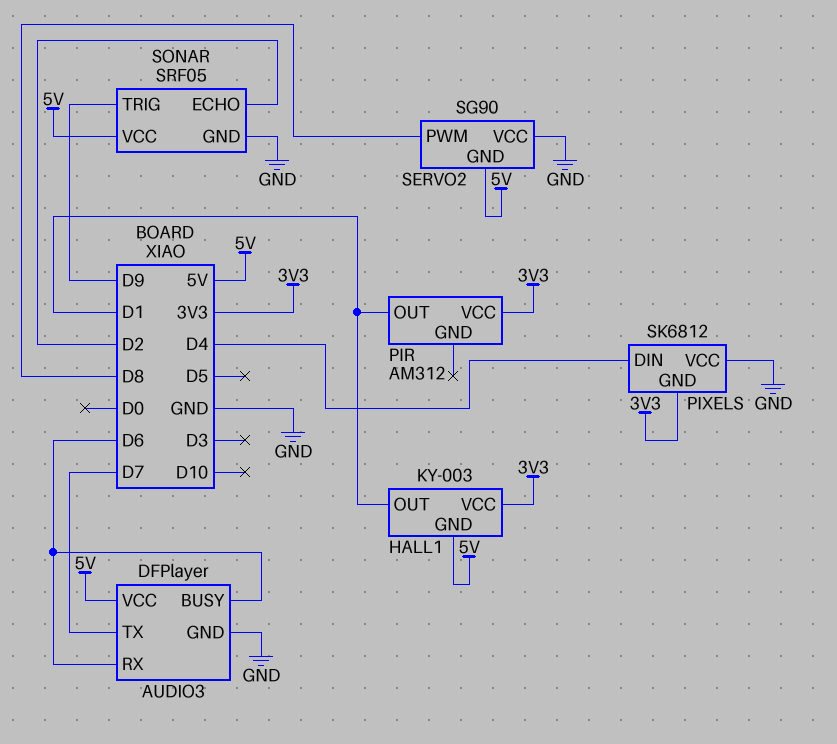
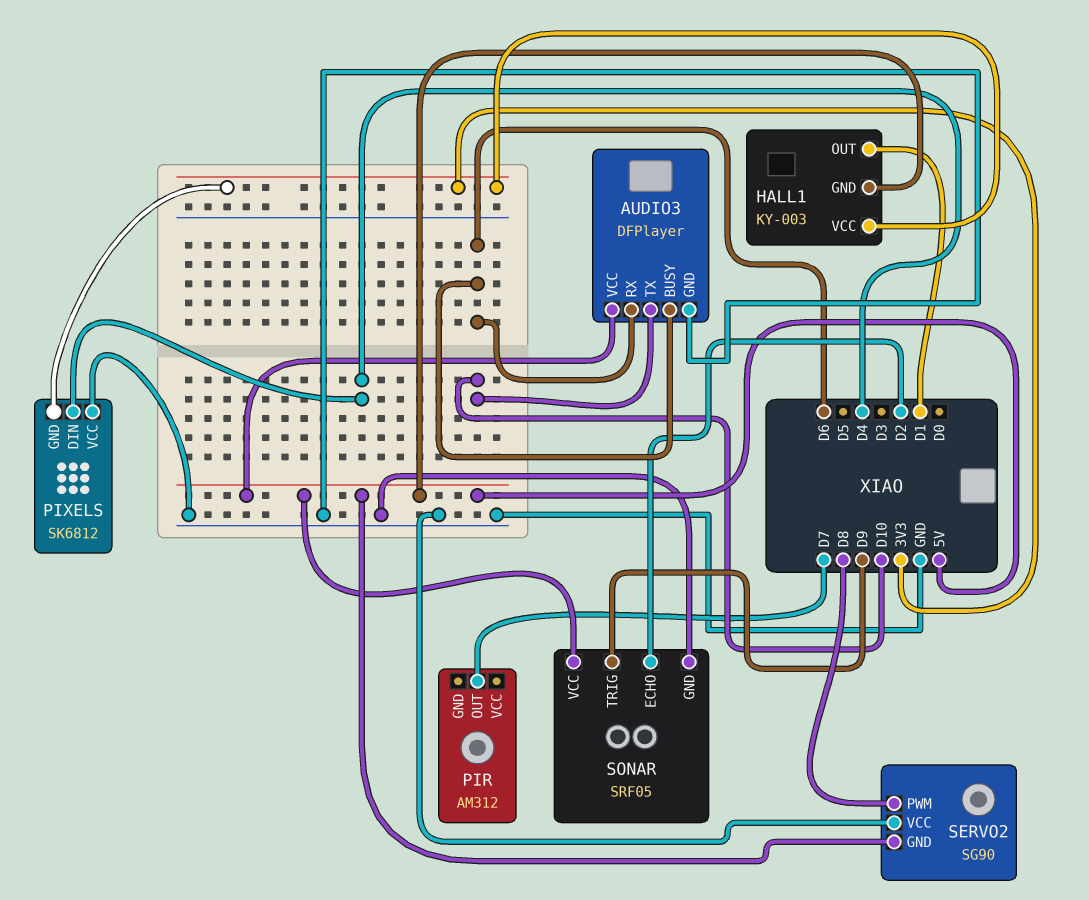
AUDIO3 pin TX: D7 -> D10
PIR pin OUT: D1 -> D7
PIR pin VCC: 3V3 -> none

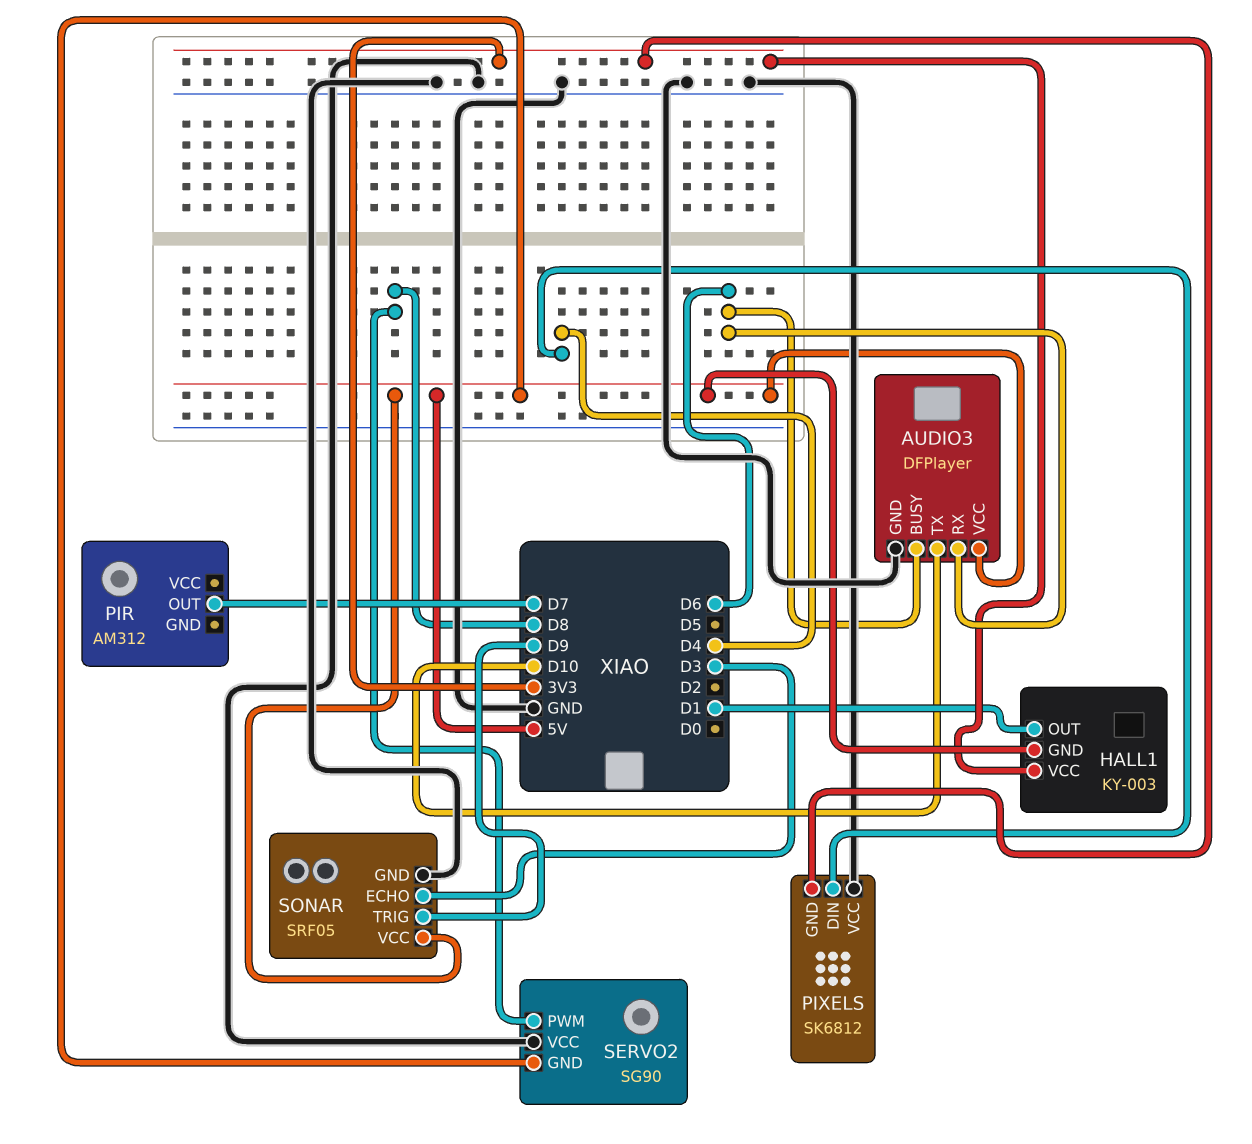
SONAR pin ECHO: D2 -> D3

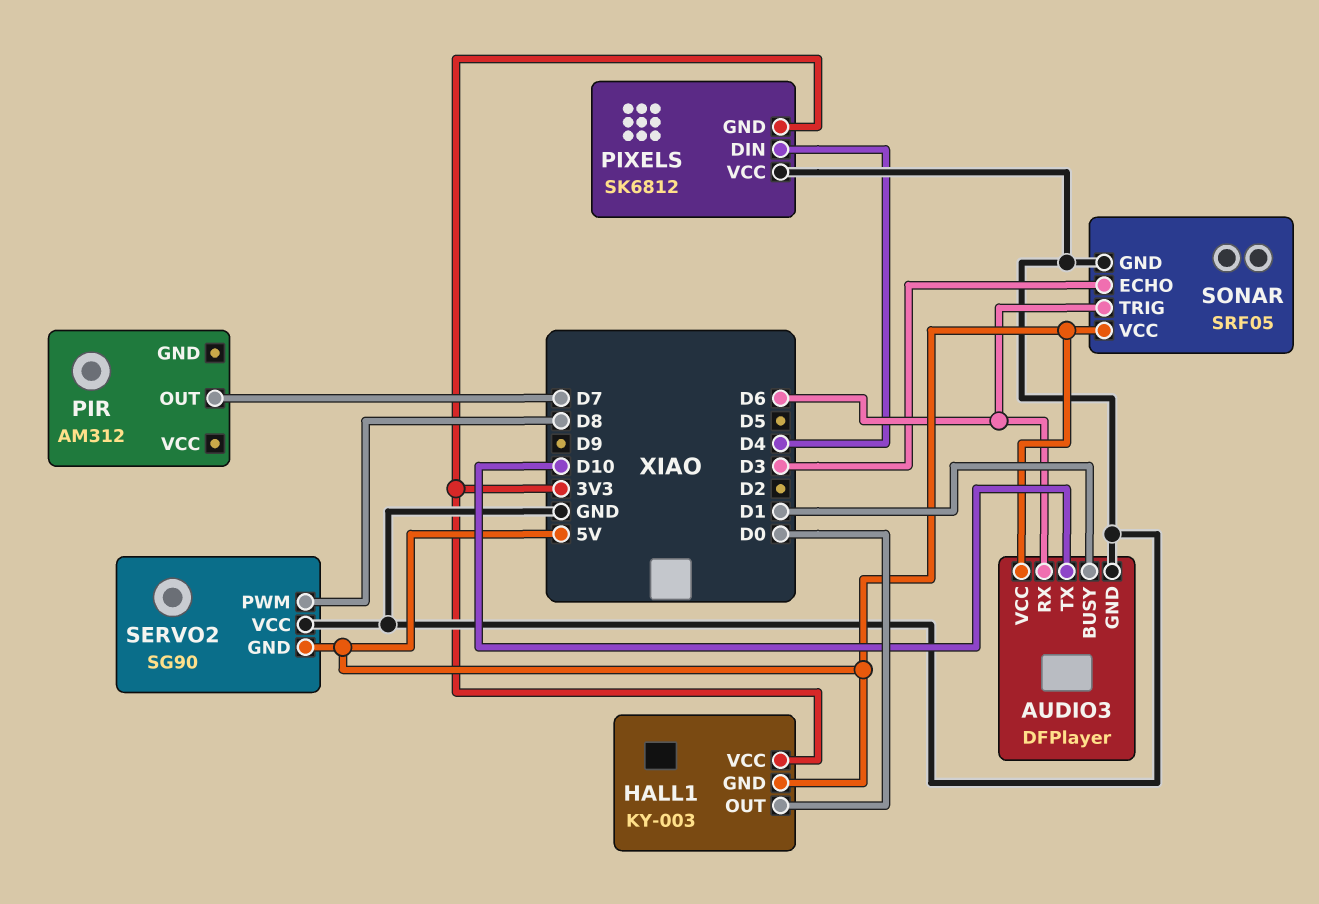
AUDIO3 pin BUSY: D6 -> D1
HALL1 pin OUT: D1 -> D0
SONAR pin TRIG: D9 -> D6

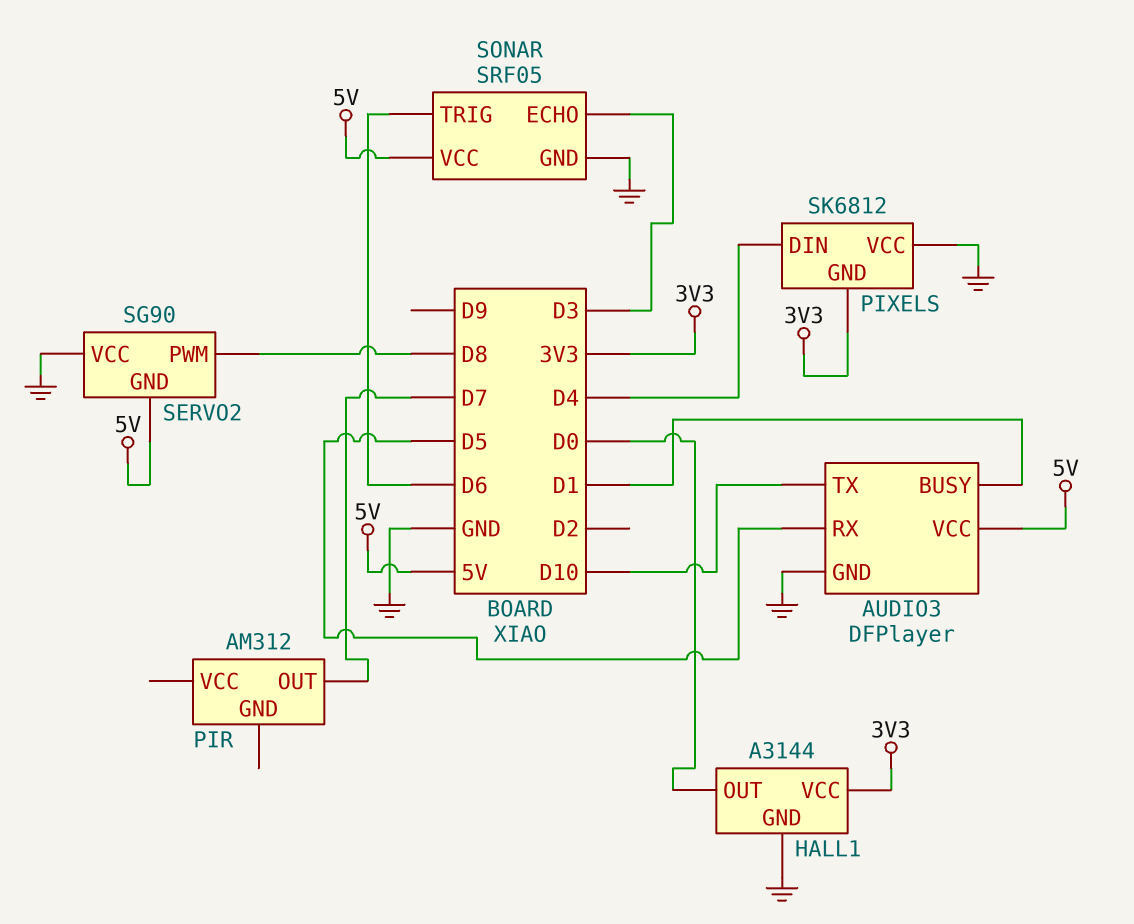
AUDIO3 pin RX: D6 -> D5
HALL1: KY-003 -> A3144
HALL1 pin GND: 5V -> GND

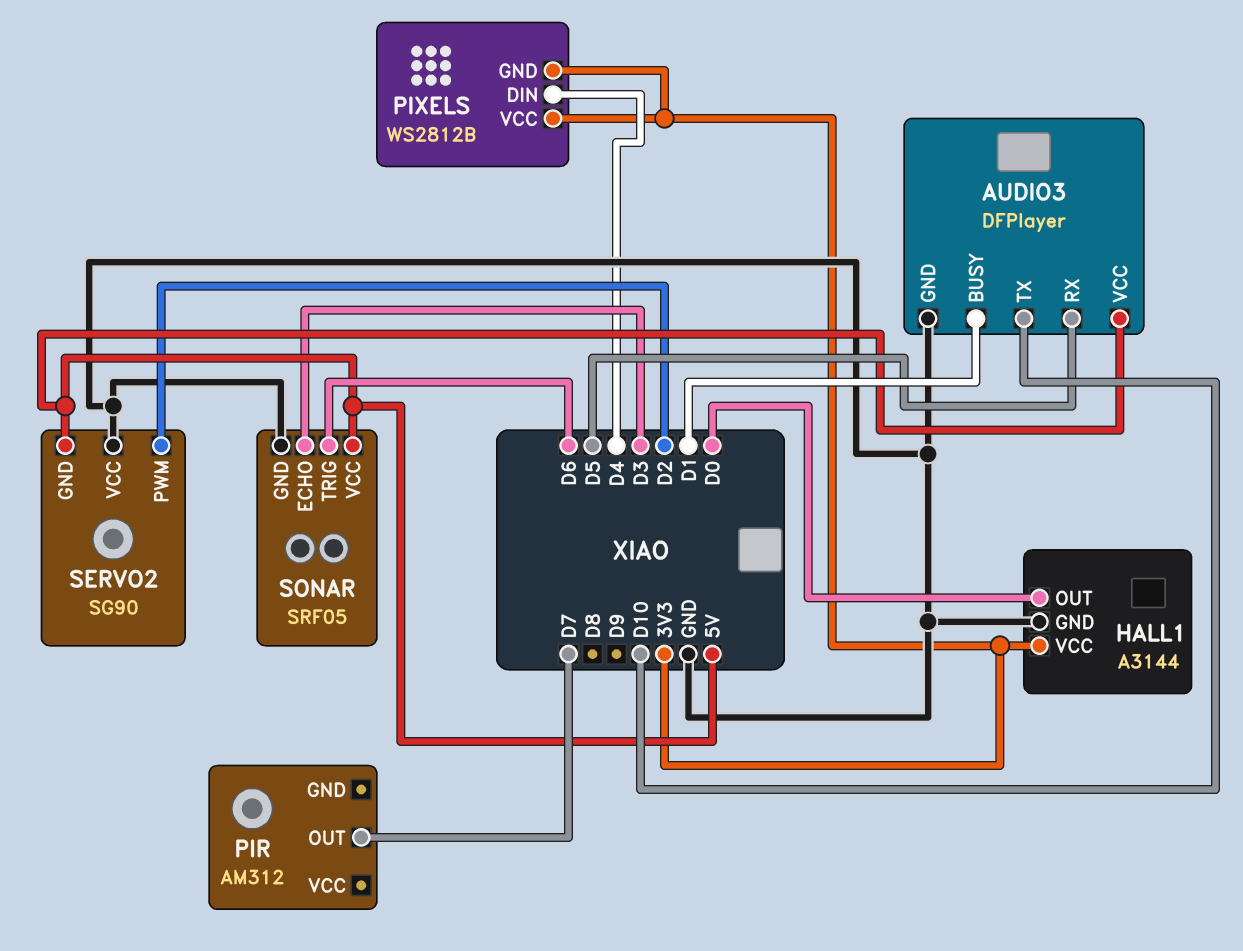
PIXELS: SK6812 -> WS2812B
PIXELS pin VCC: GND -> 3V3
SERVO2 pin PWM: D8 -> D2

